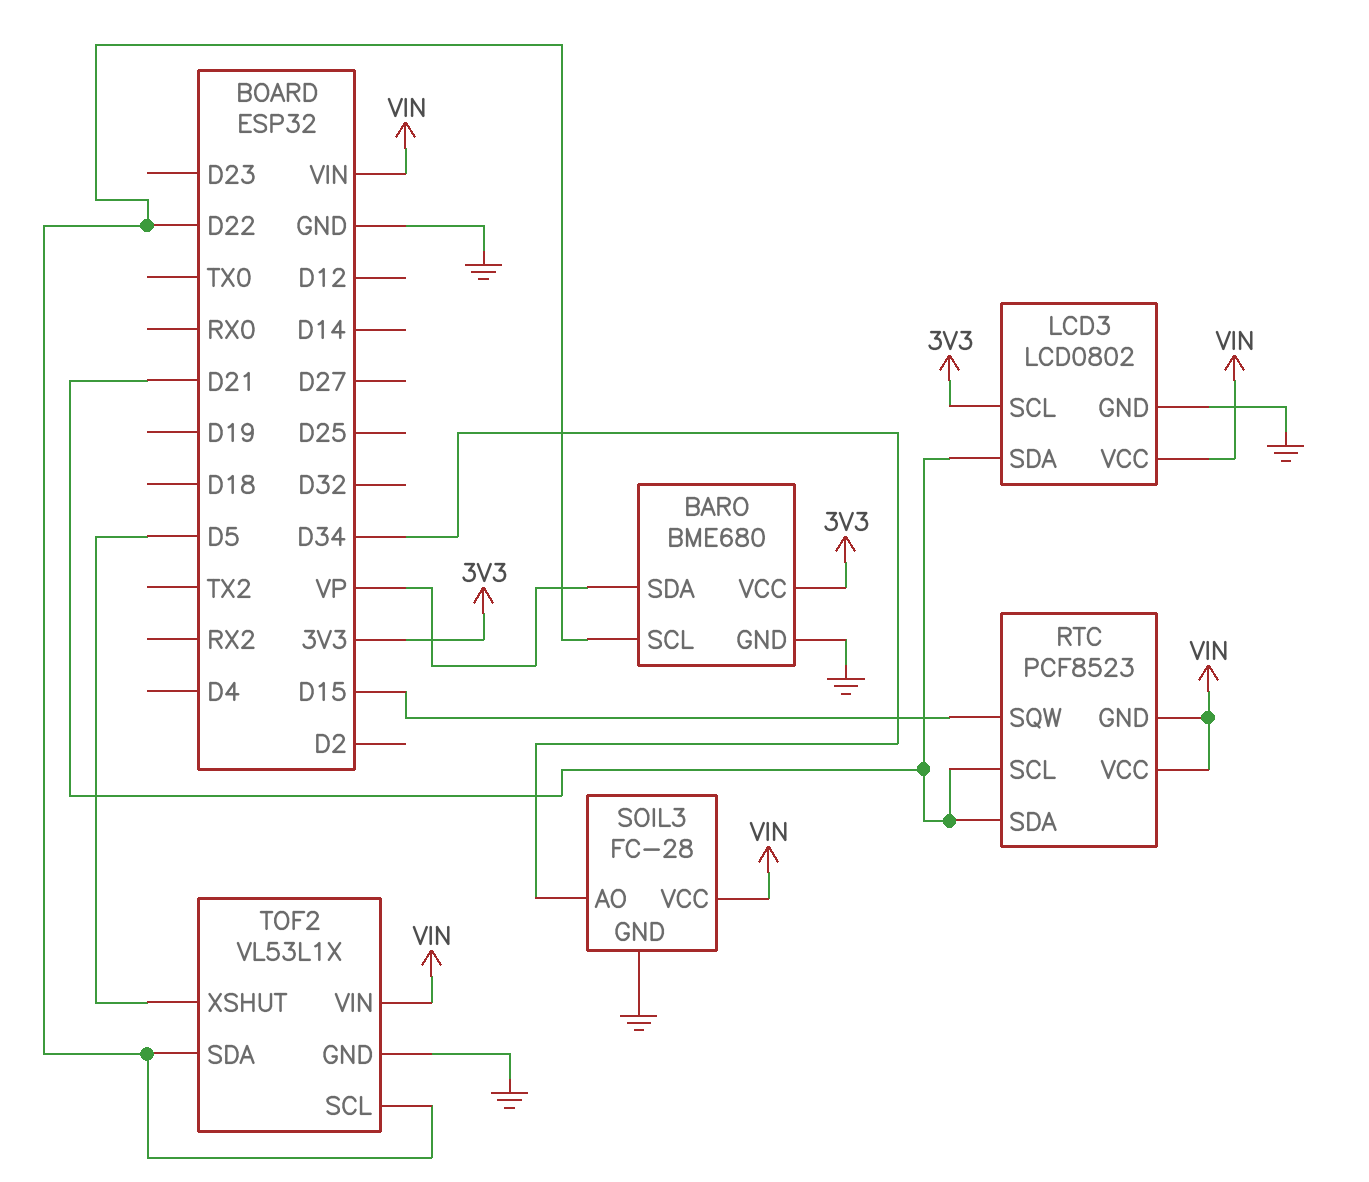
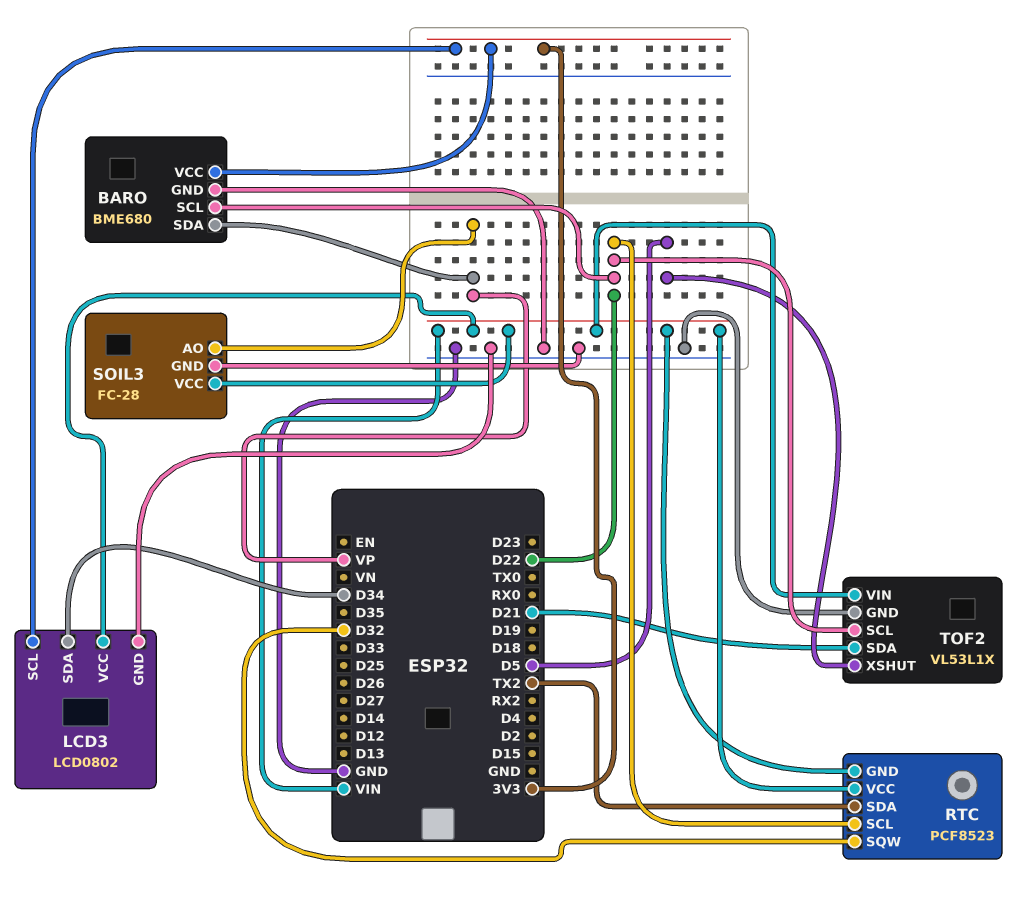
LCD3 pin SDA: D21 -> D34
RTC pin SCL: D21 -> D22
RTC pin SDA: D21 -> TX2
RTC pin SQW: D15 -> D32
SOIL3 pin AO: D34 -> VP
TOF2 pin SDA: D22 -> D21

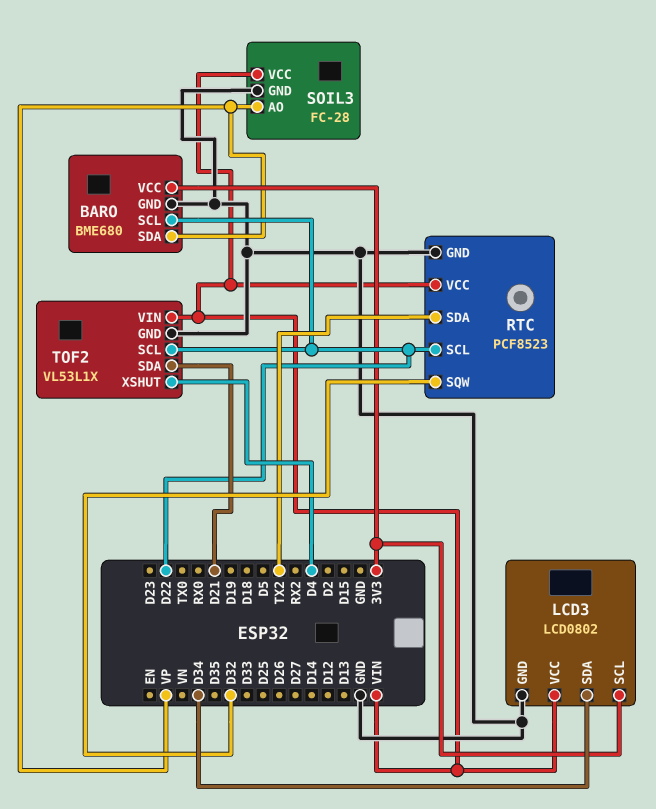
RTC pin GND: VIN -> GND
TOF2 pin XSHUT: D5 -> D4

